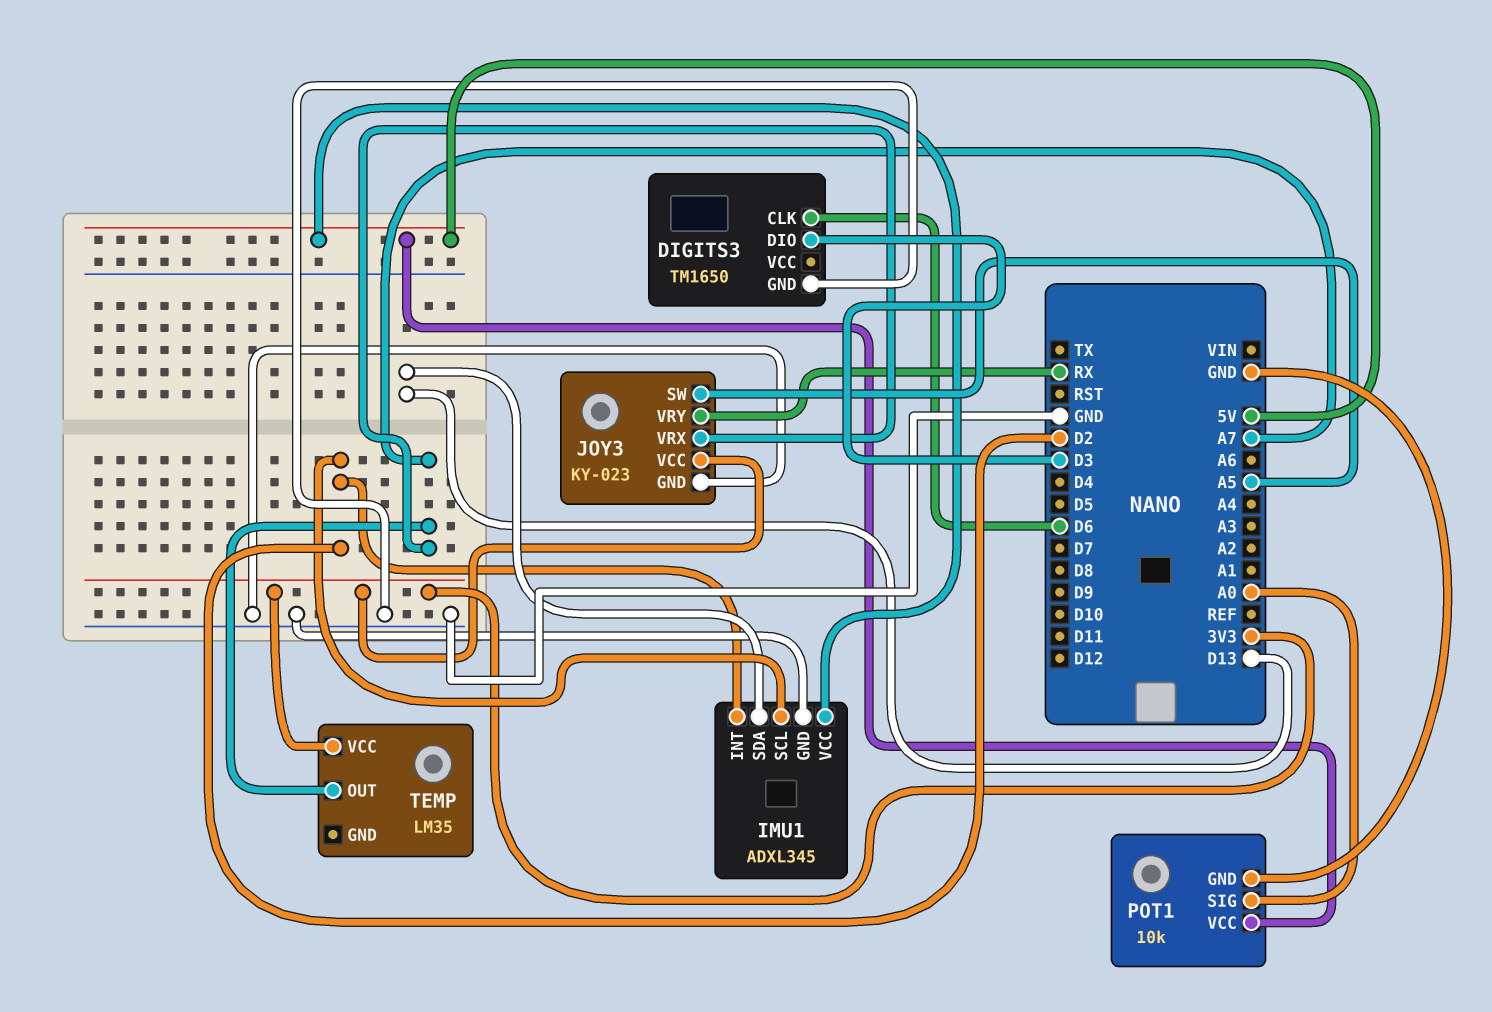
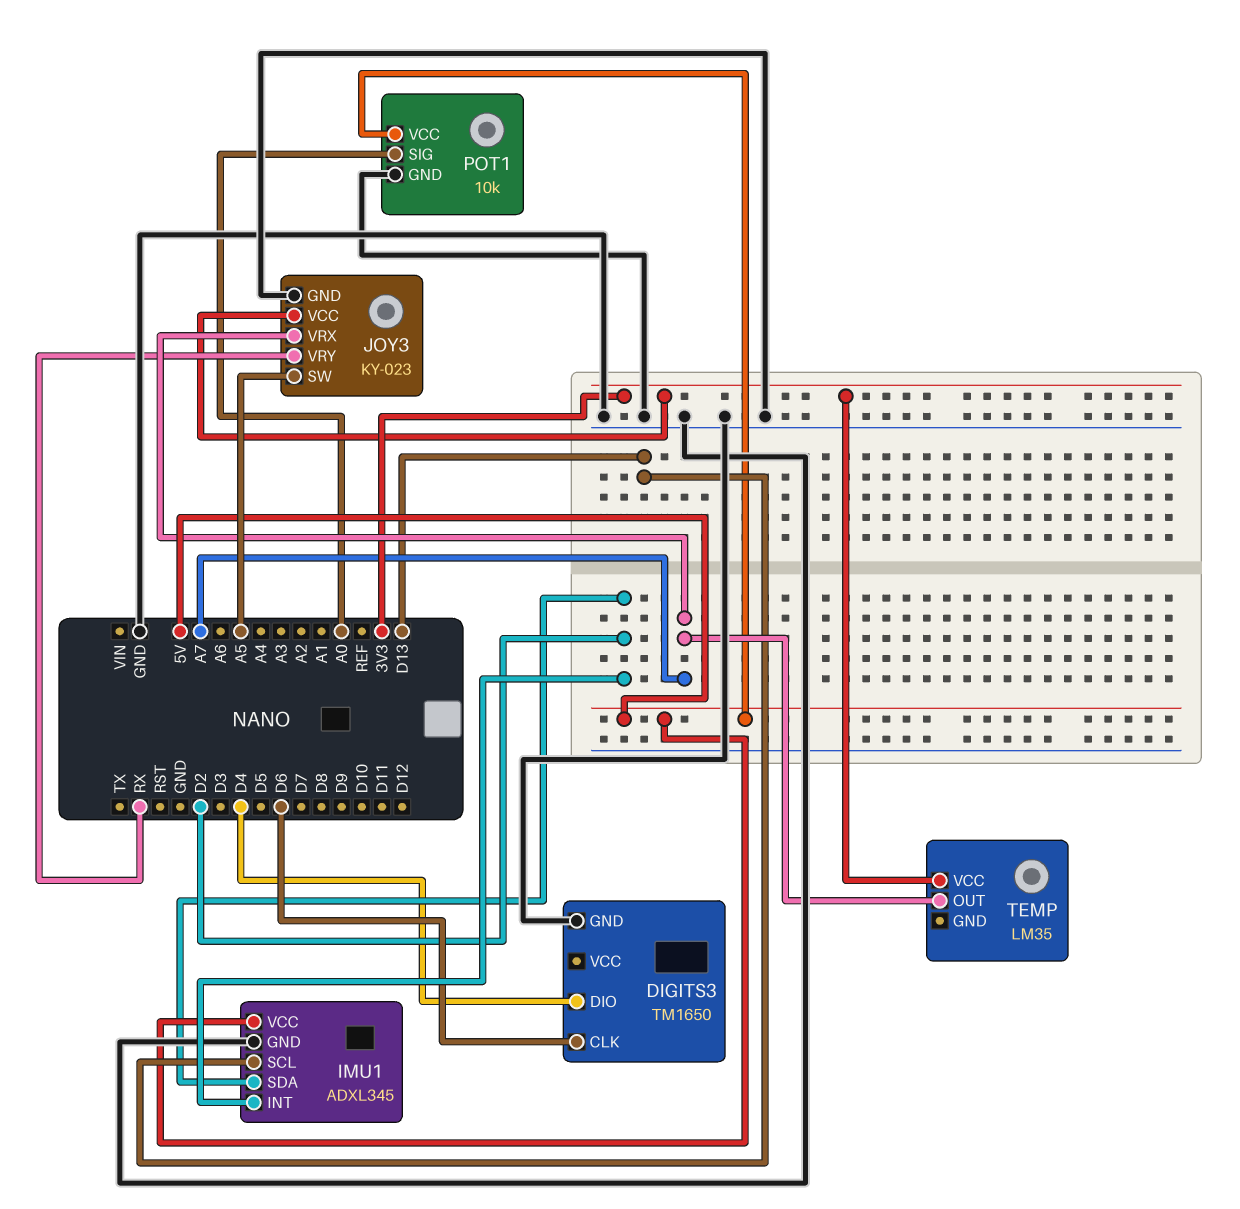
DIGITS3 pin DIO: D3 -> D4
IMU1 pin SCL: D2 -> D13
IMU1 pin SDA: D13 -> D2

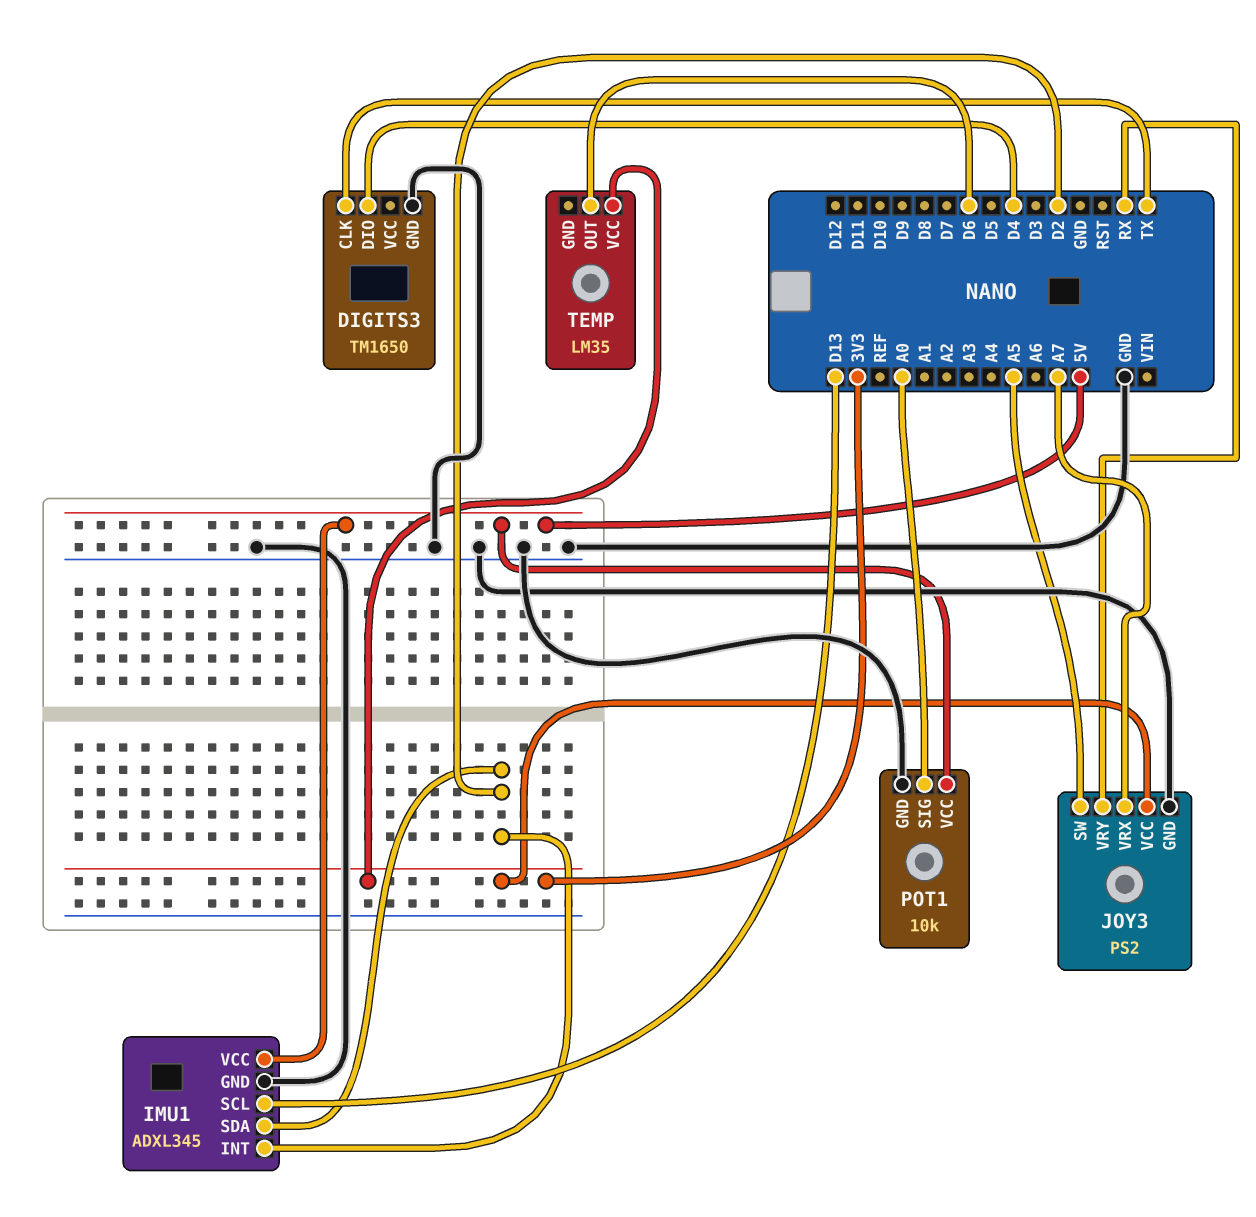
DIGITS3 pin CLK: D6 -> TX
JOY3: KY-023 -> PS2
TEMP pin OUT: A7 -> D6

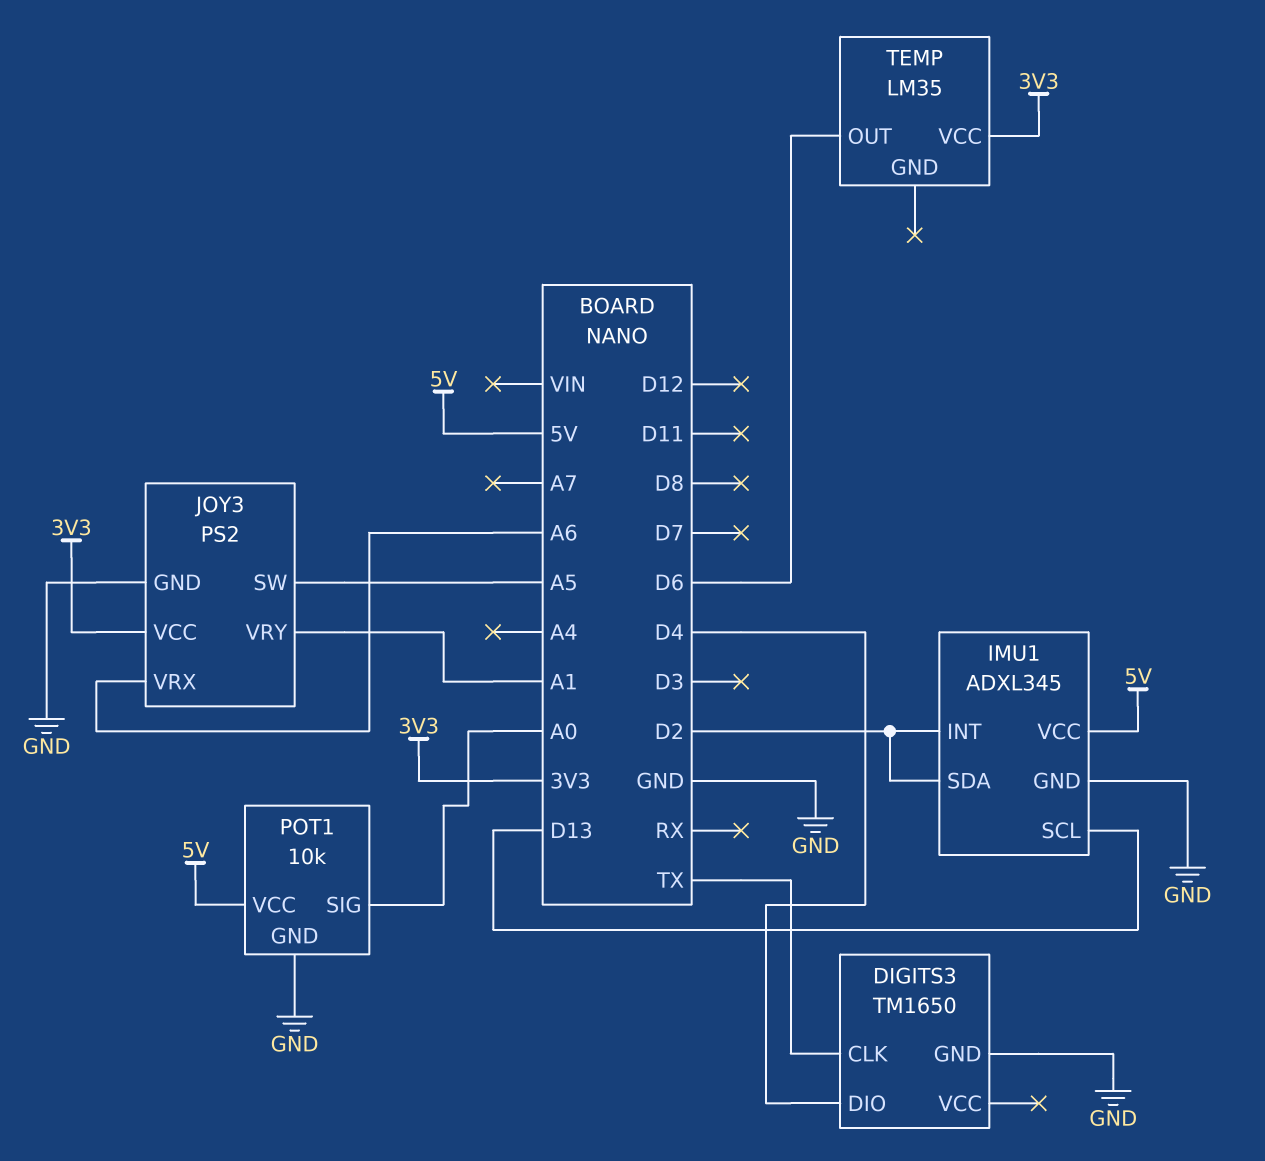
JOY3 pin VRX: A7 -> A6
JOY3 pin VRY: RX -> A1

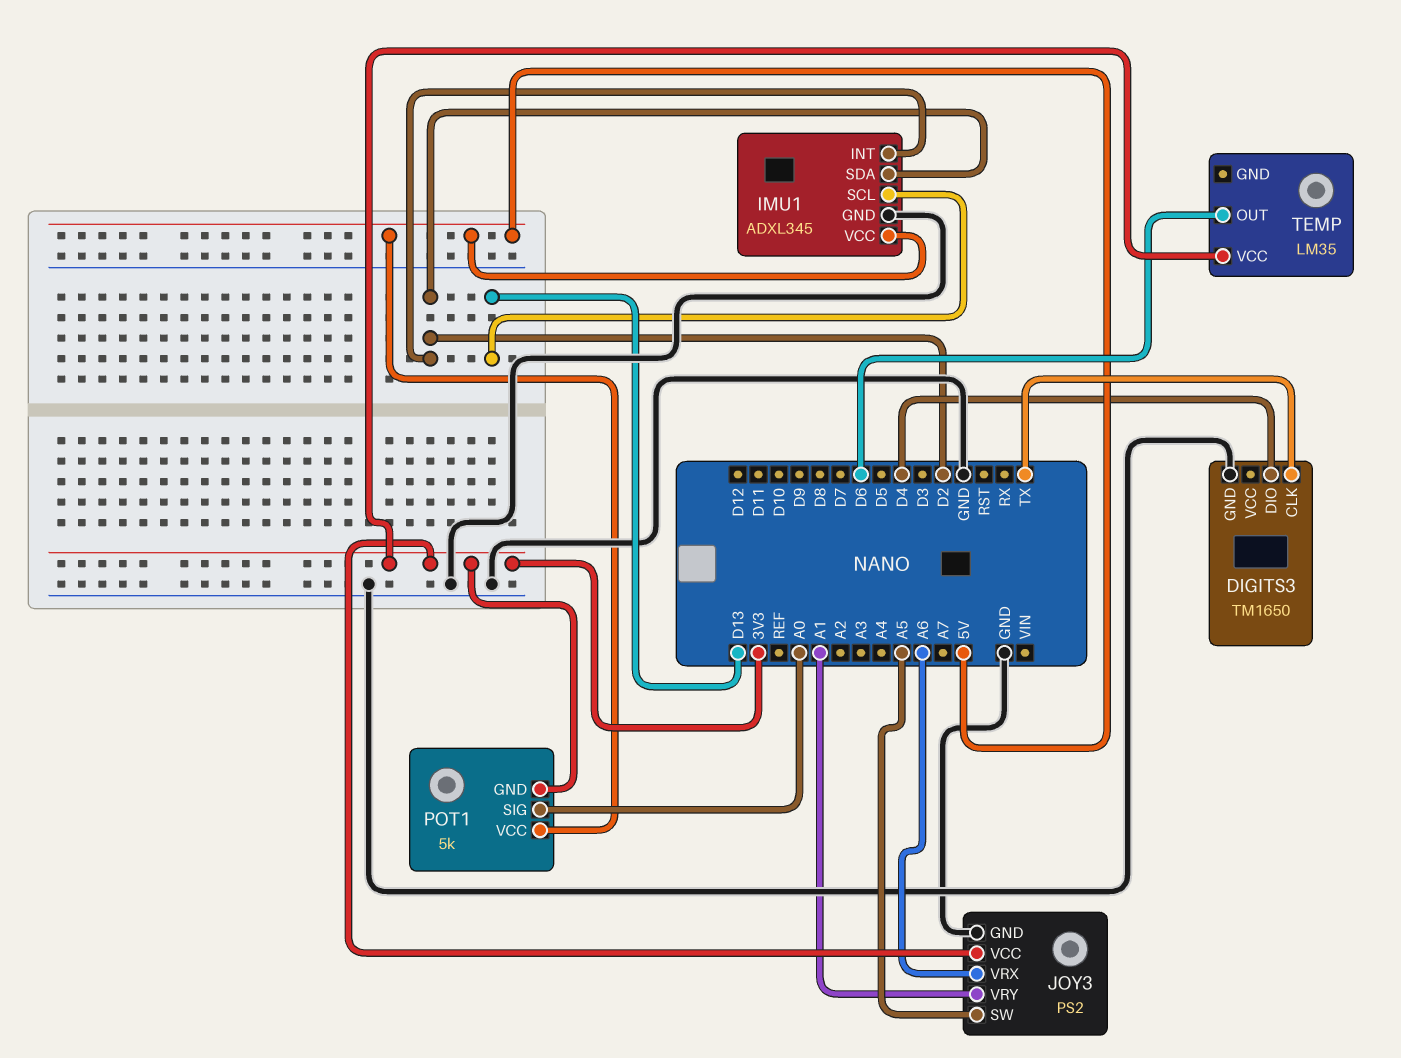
POT1: 10k -> 5k
POT1 pin GND: GND -> 3V3

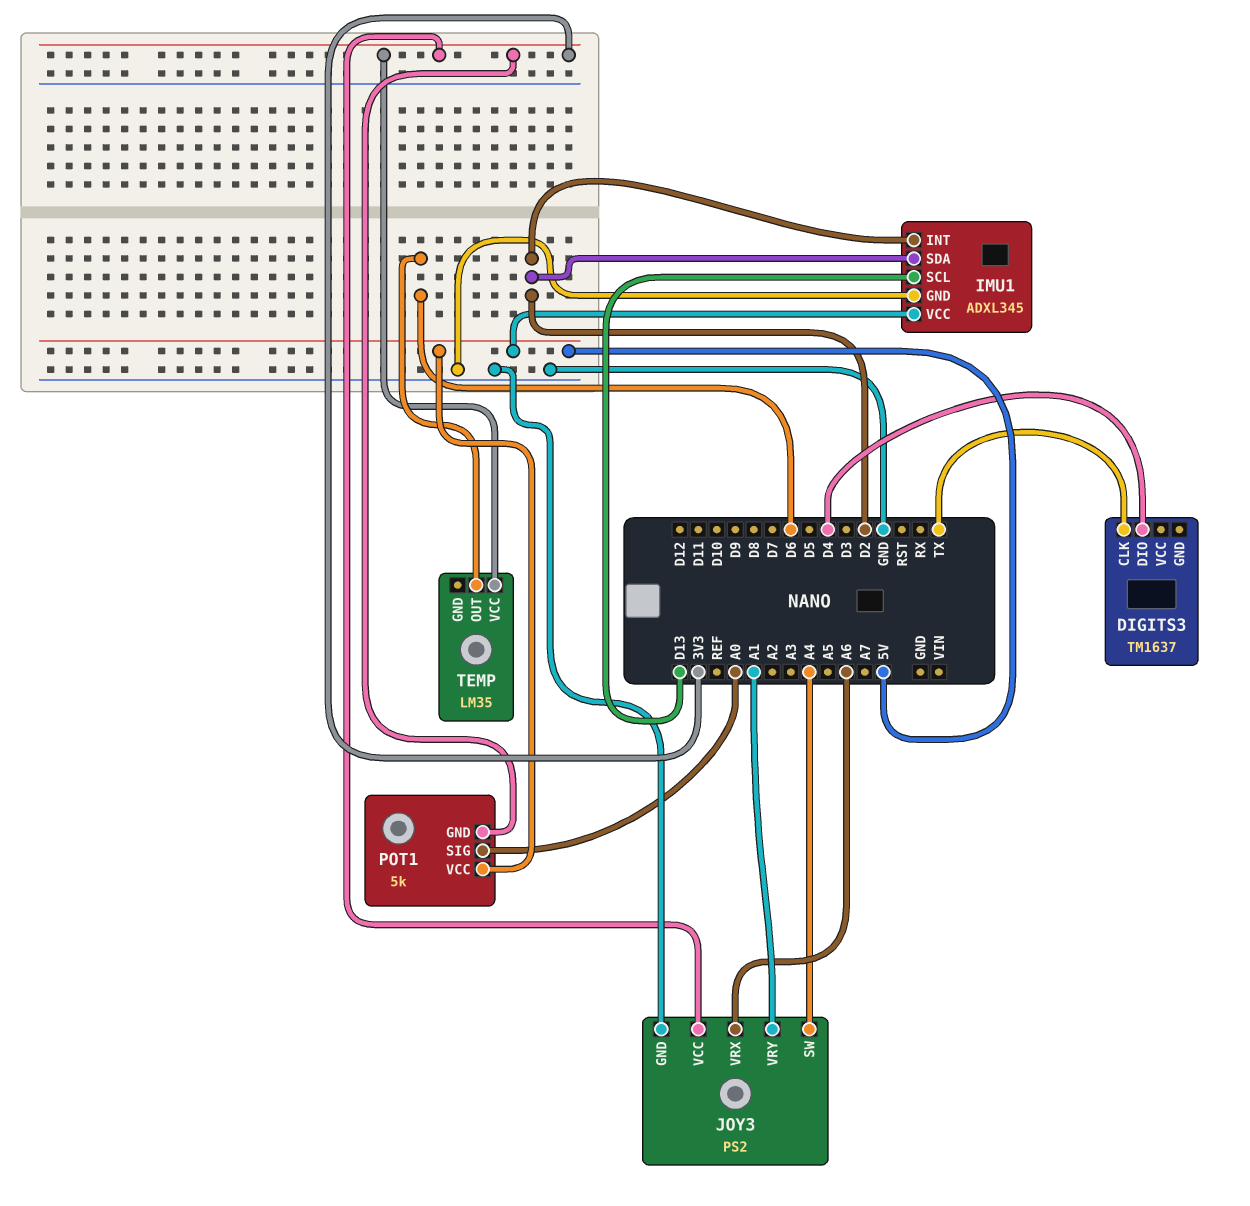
DIGITS3: TM1650 -> TM1637
DIGITS3 pin GND: GND -> none
JOY3 pin SW: A5 -> A4

